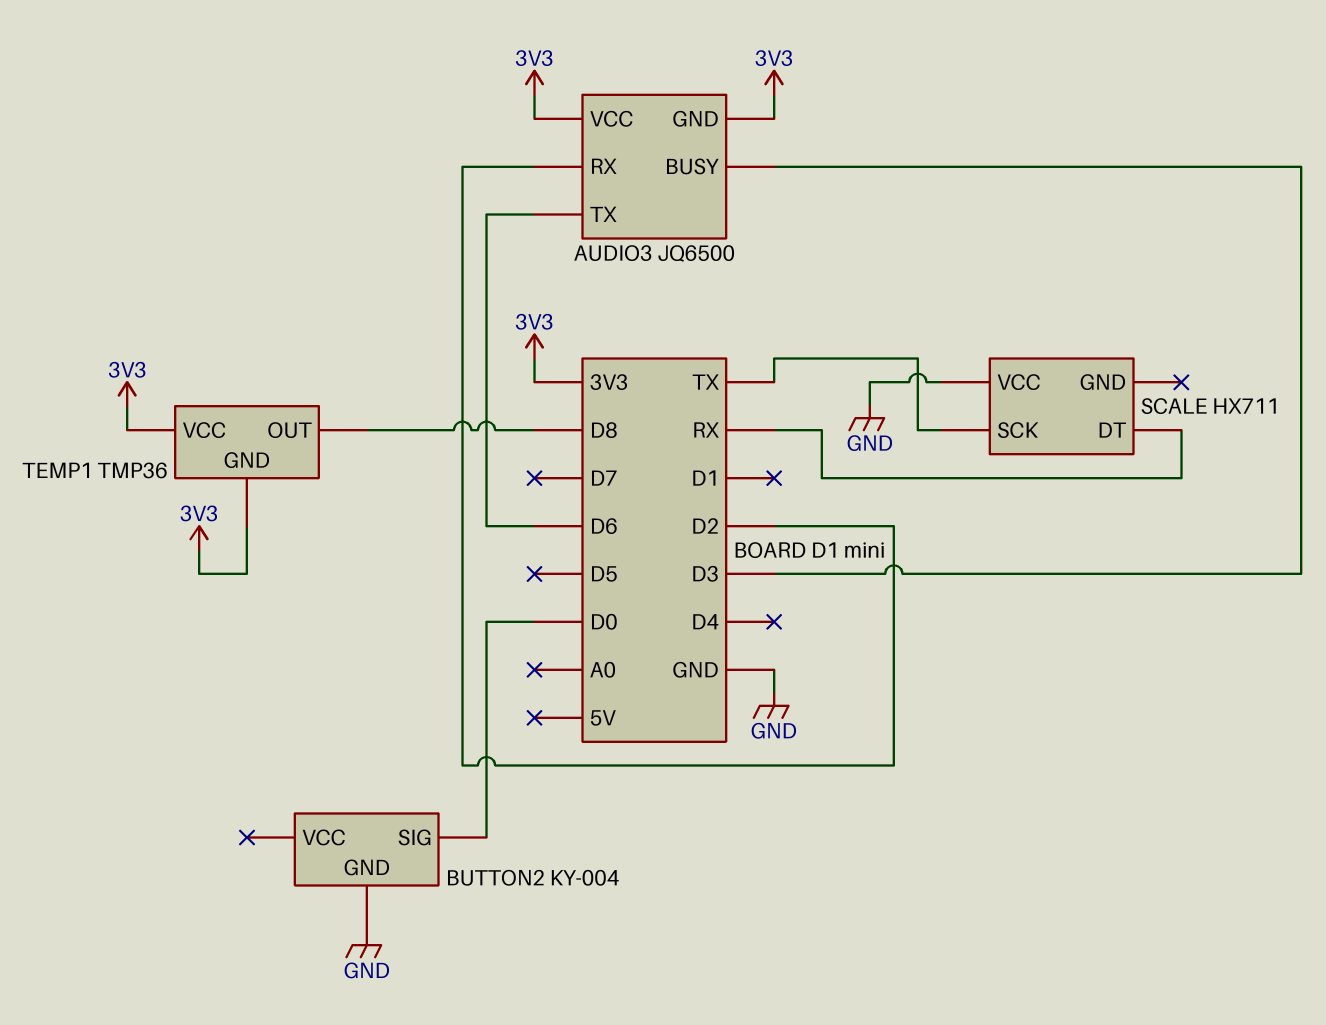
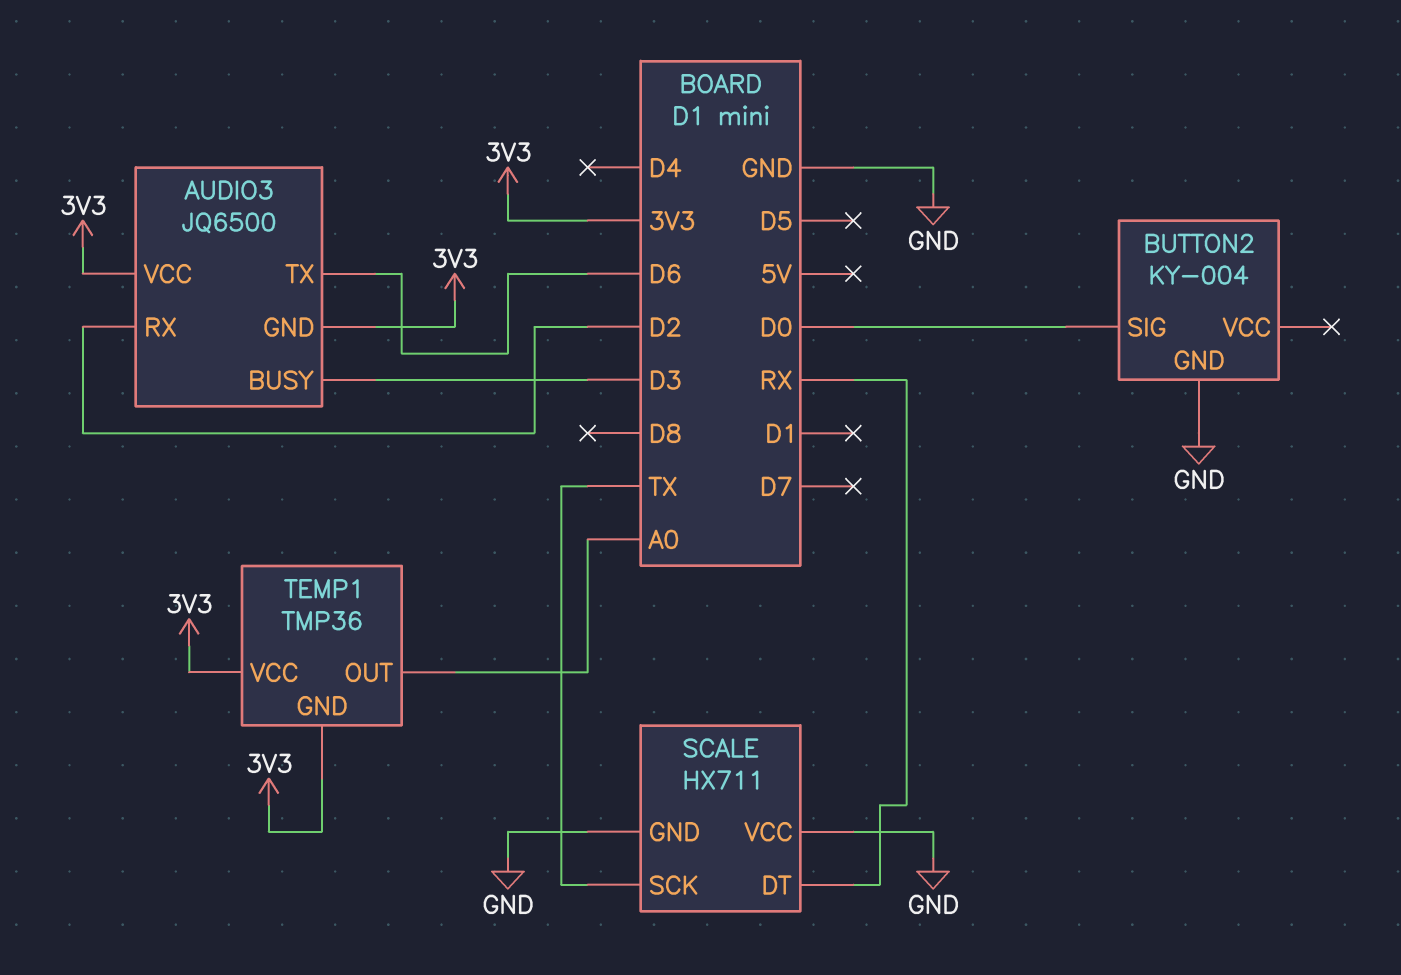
SCALE pin GND: none -> GND
TEMP1 pin OUT: D8 -> A0

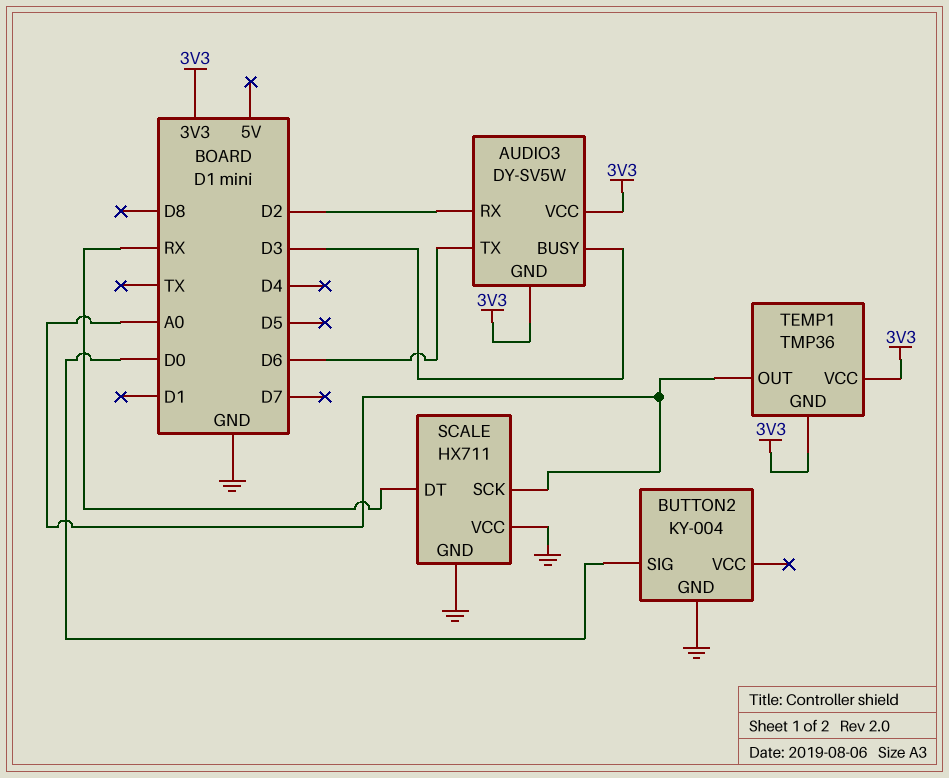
AUDIO3: JQ6500 -> DY-SV5W
SCALE pin SCK: TX -> A0

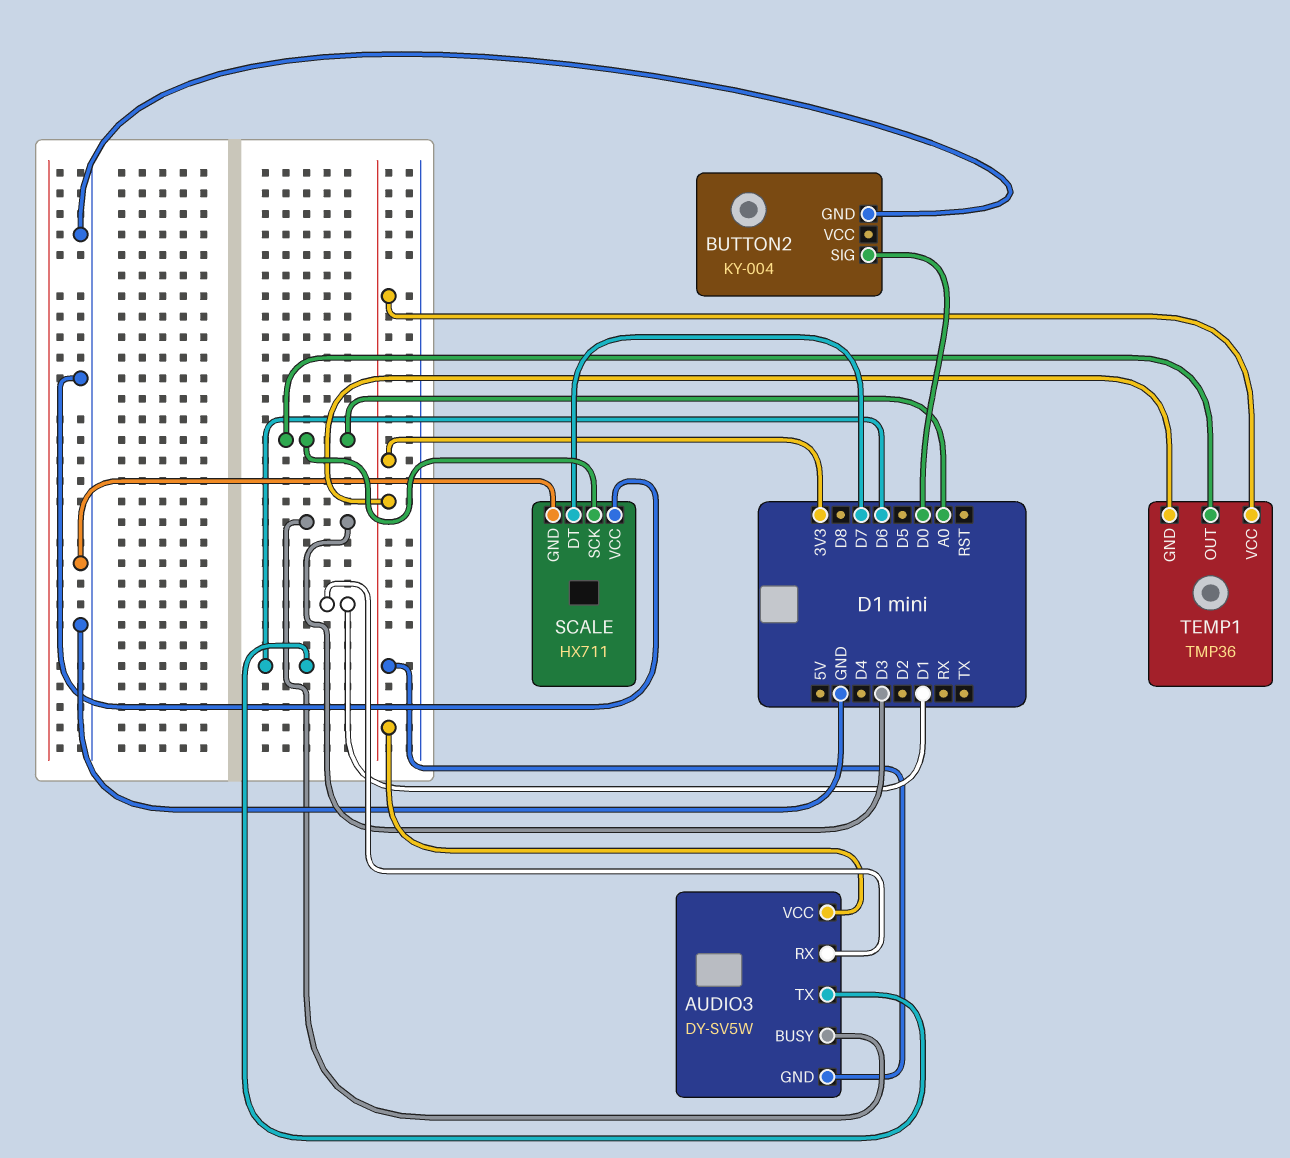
AUDIO3 pin RX: D2 -> D1
SCALE pin DT: RX -> D7

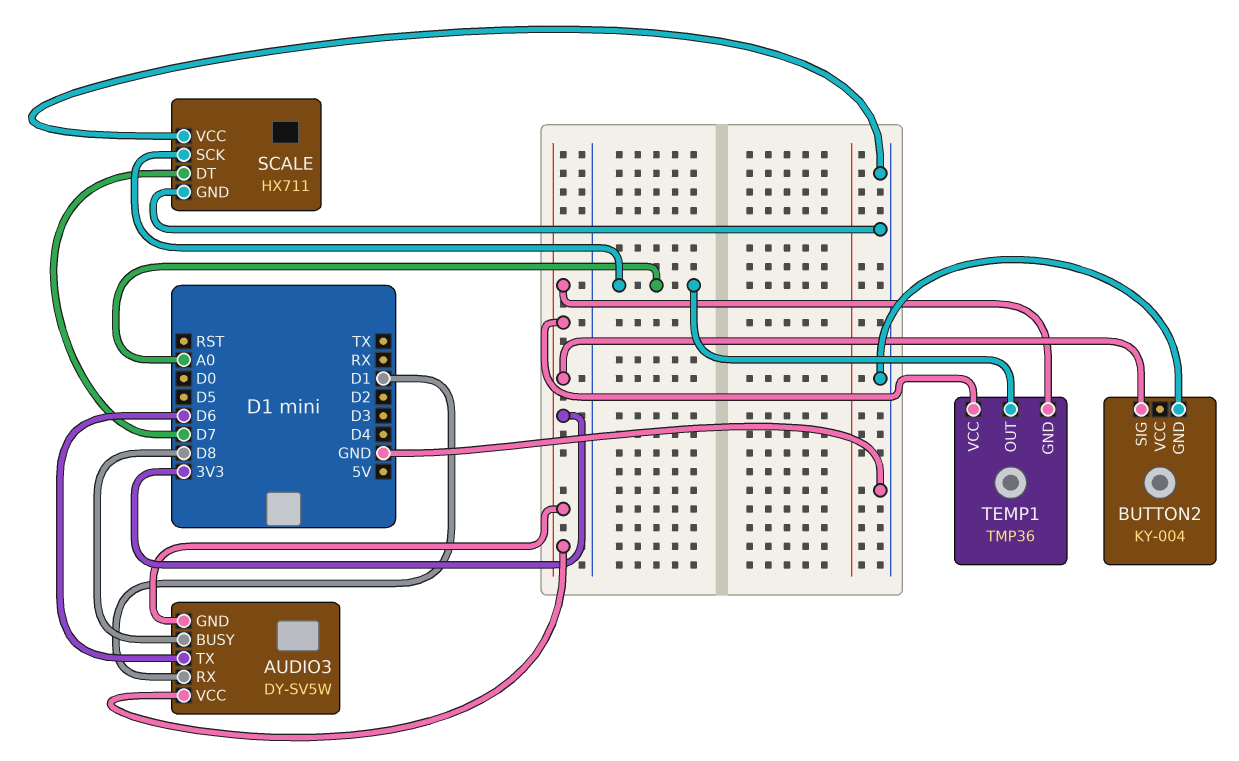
AUDIO3 pin BUSY: D3 -> D8
BUTTON2 pin SIG: D0 -> 3V3

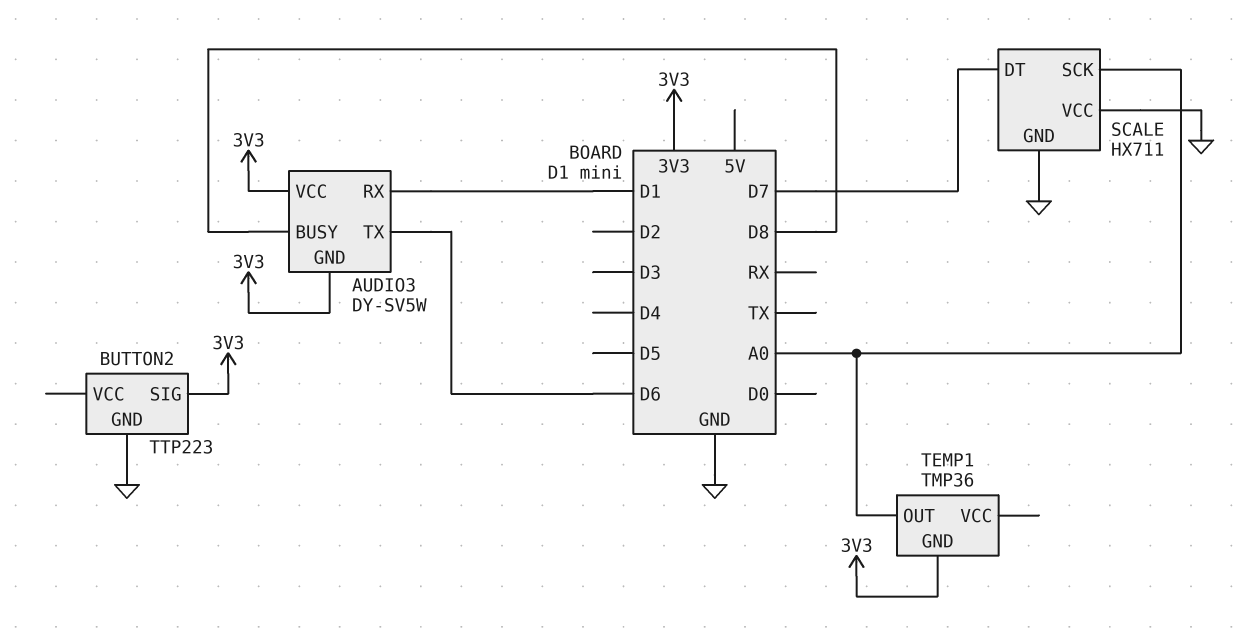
BUTTON2: KY-004 -> TTP223
TEMP1 pin VCC: 3V3 -> none

